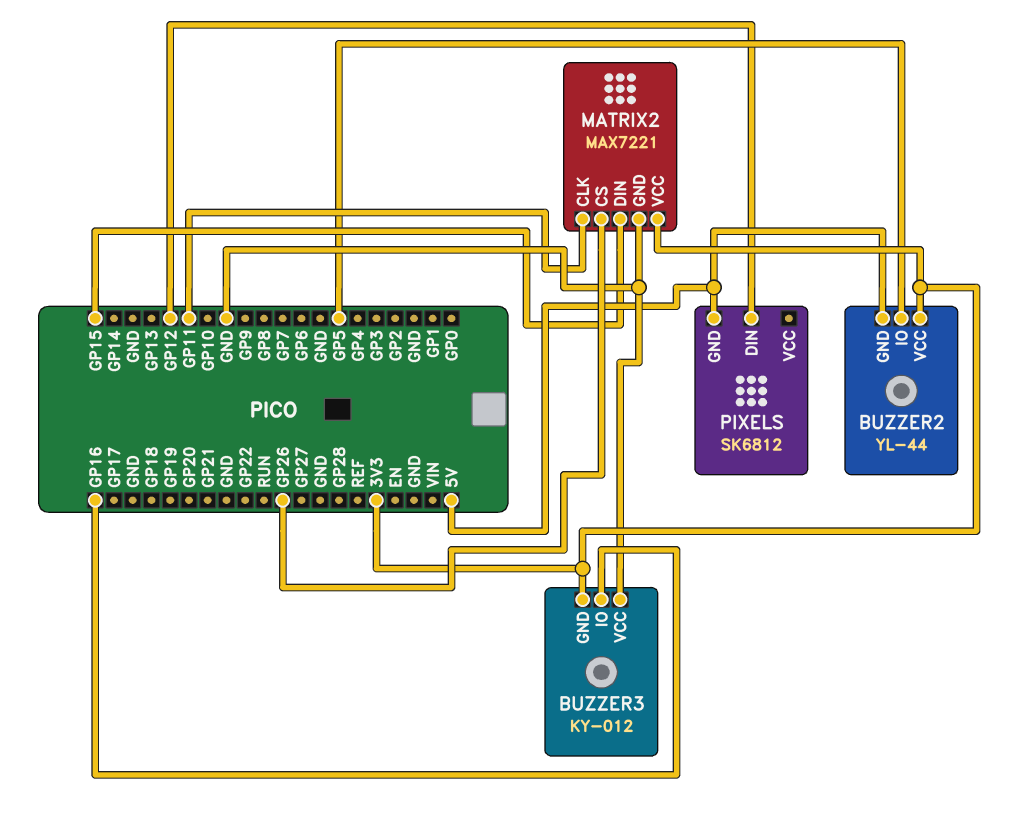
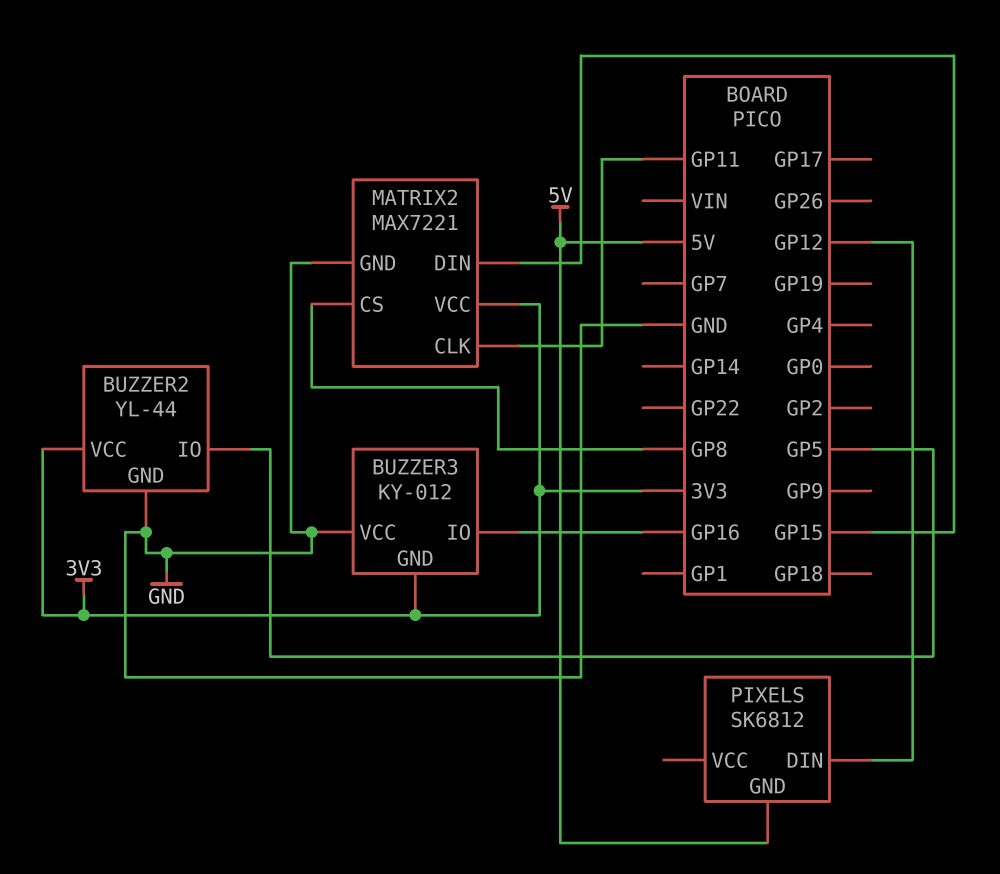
BUZZER2 pin GND: 5V -> GND
MATRIX2 pin CS: GP26 -> GP8

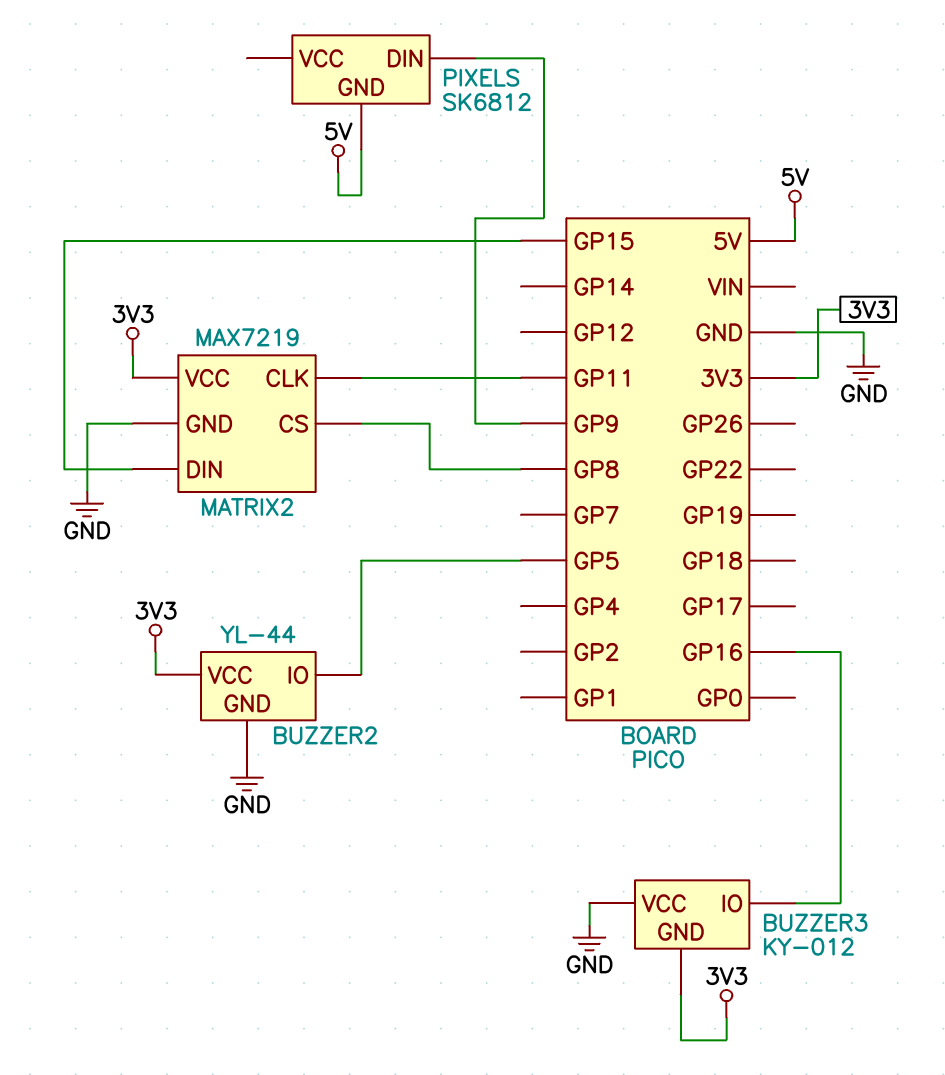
MATRIX2: MAX7221 -> MAX7219
PIXELS pin DIN: GP12 -> GP9

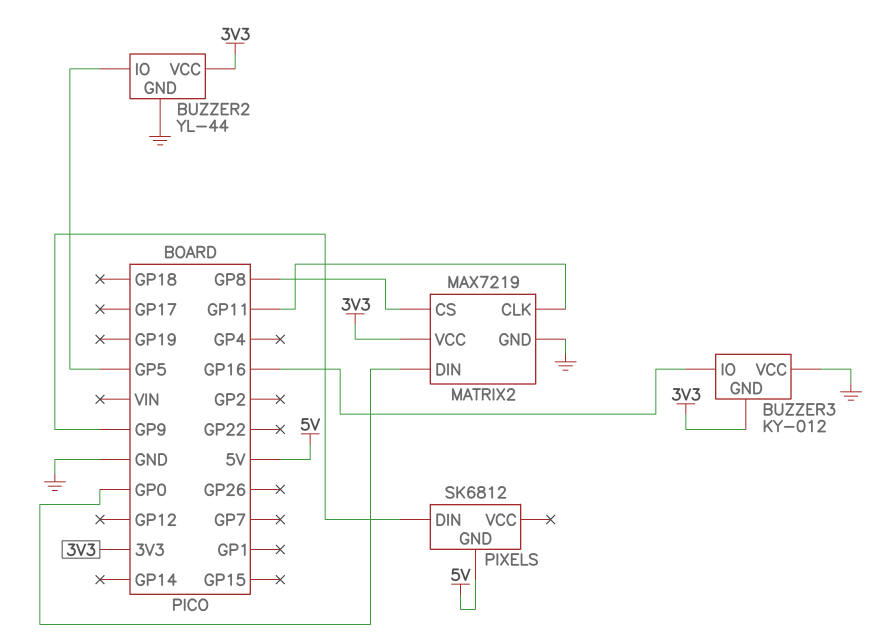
MATRIX2 pin DIN: GP15 -> GP0

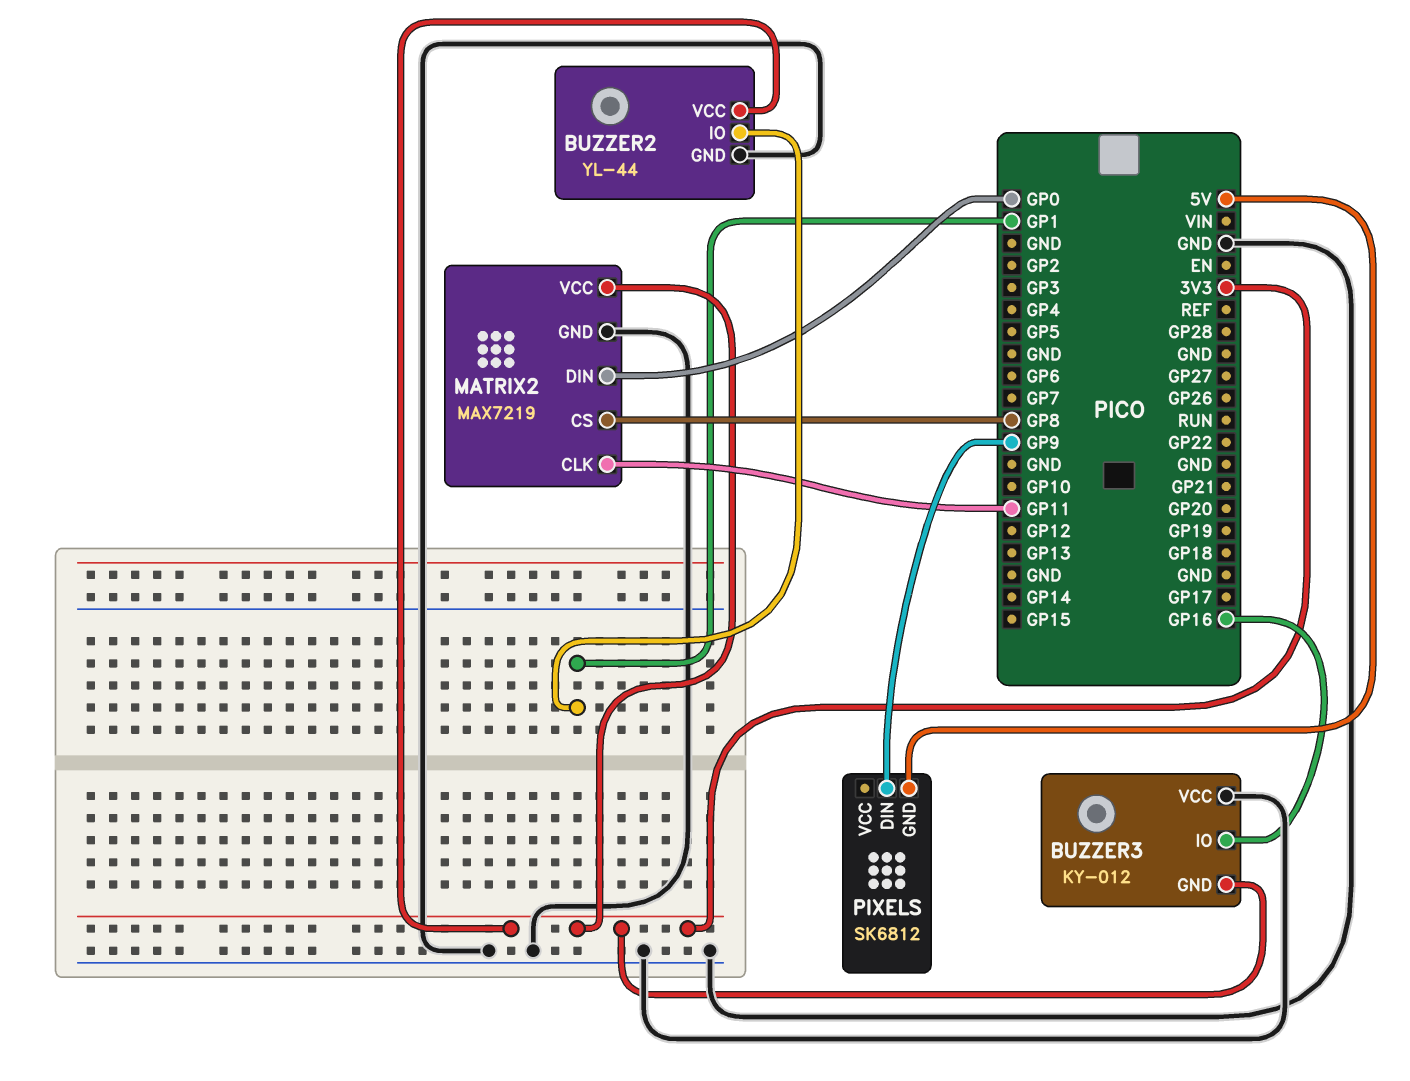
BUZZER2 pin IO: GP5 -> GP1

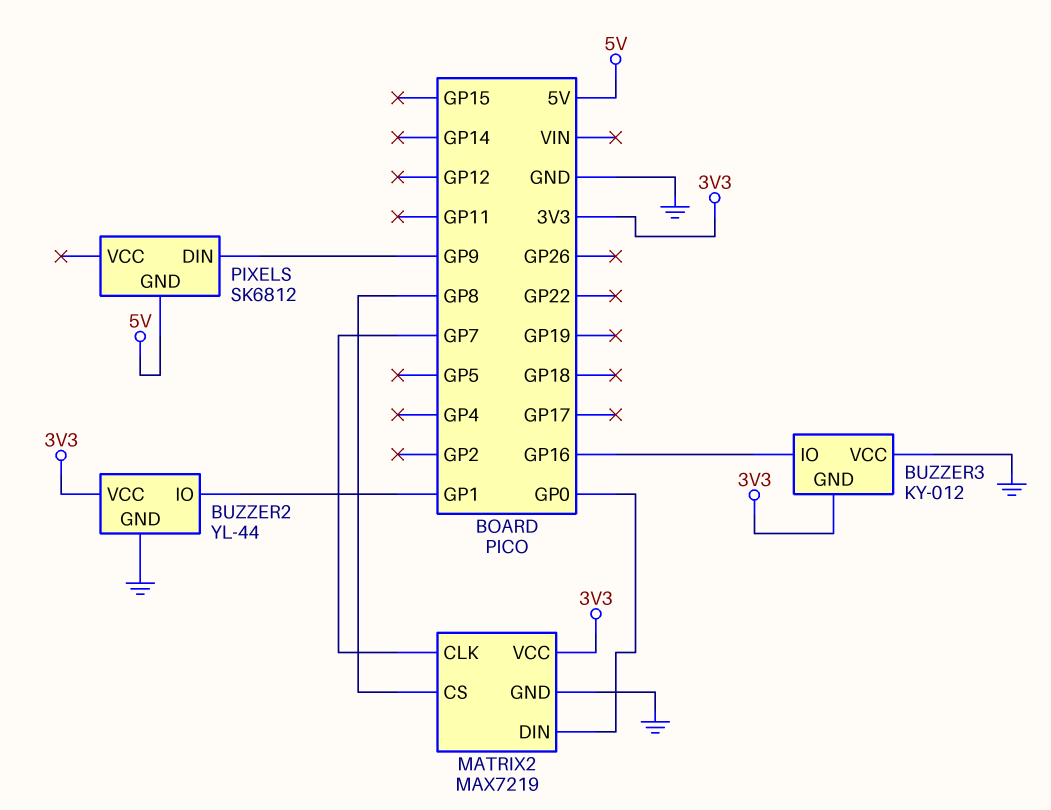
MATRIX2 pin CLK: GP11 -> GP7

